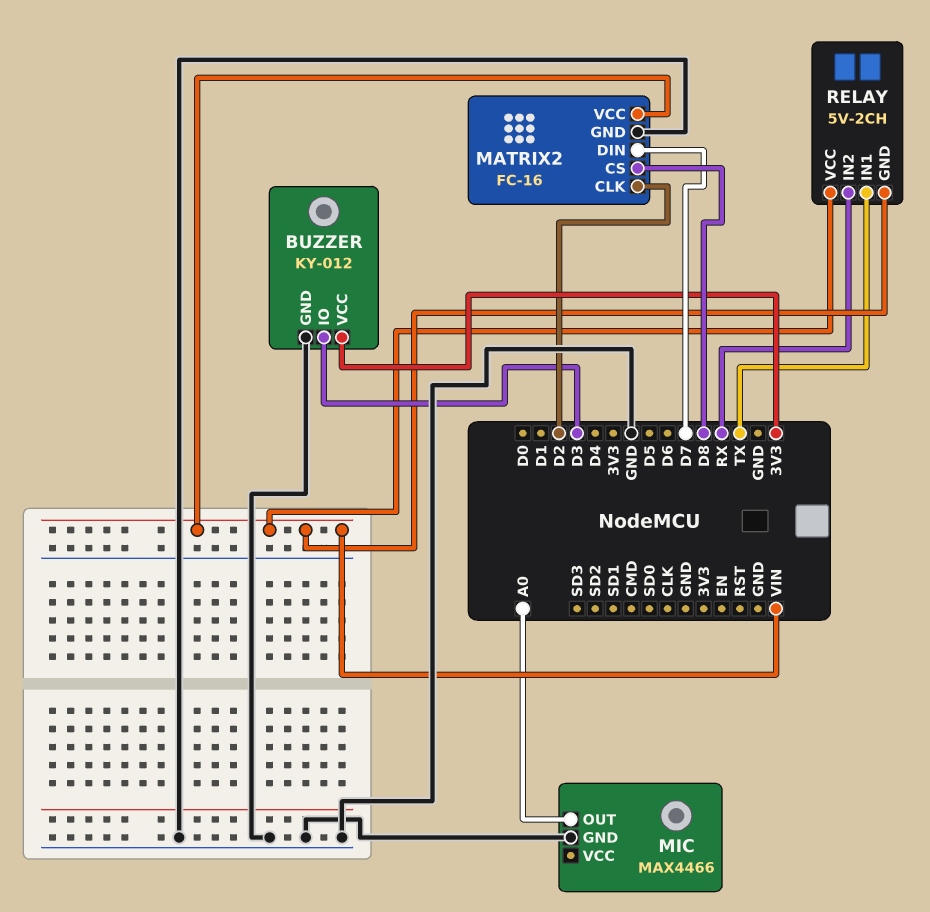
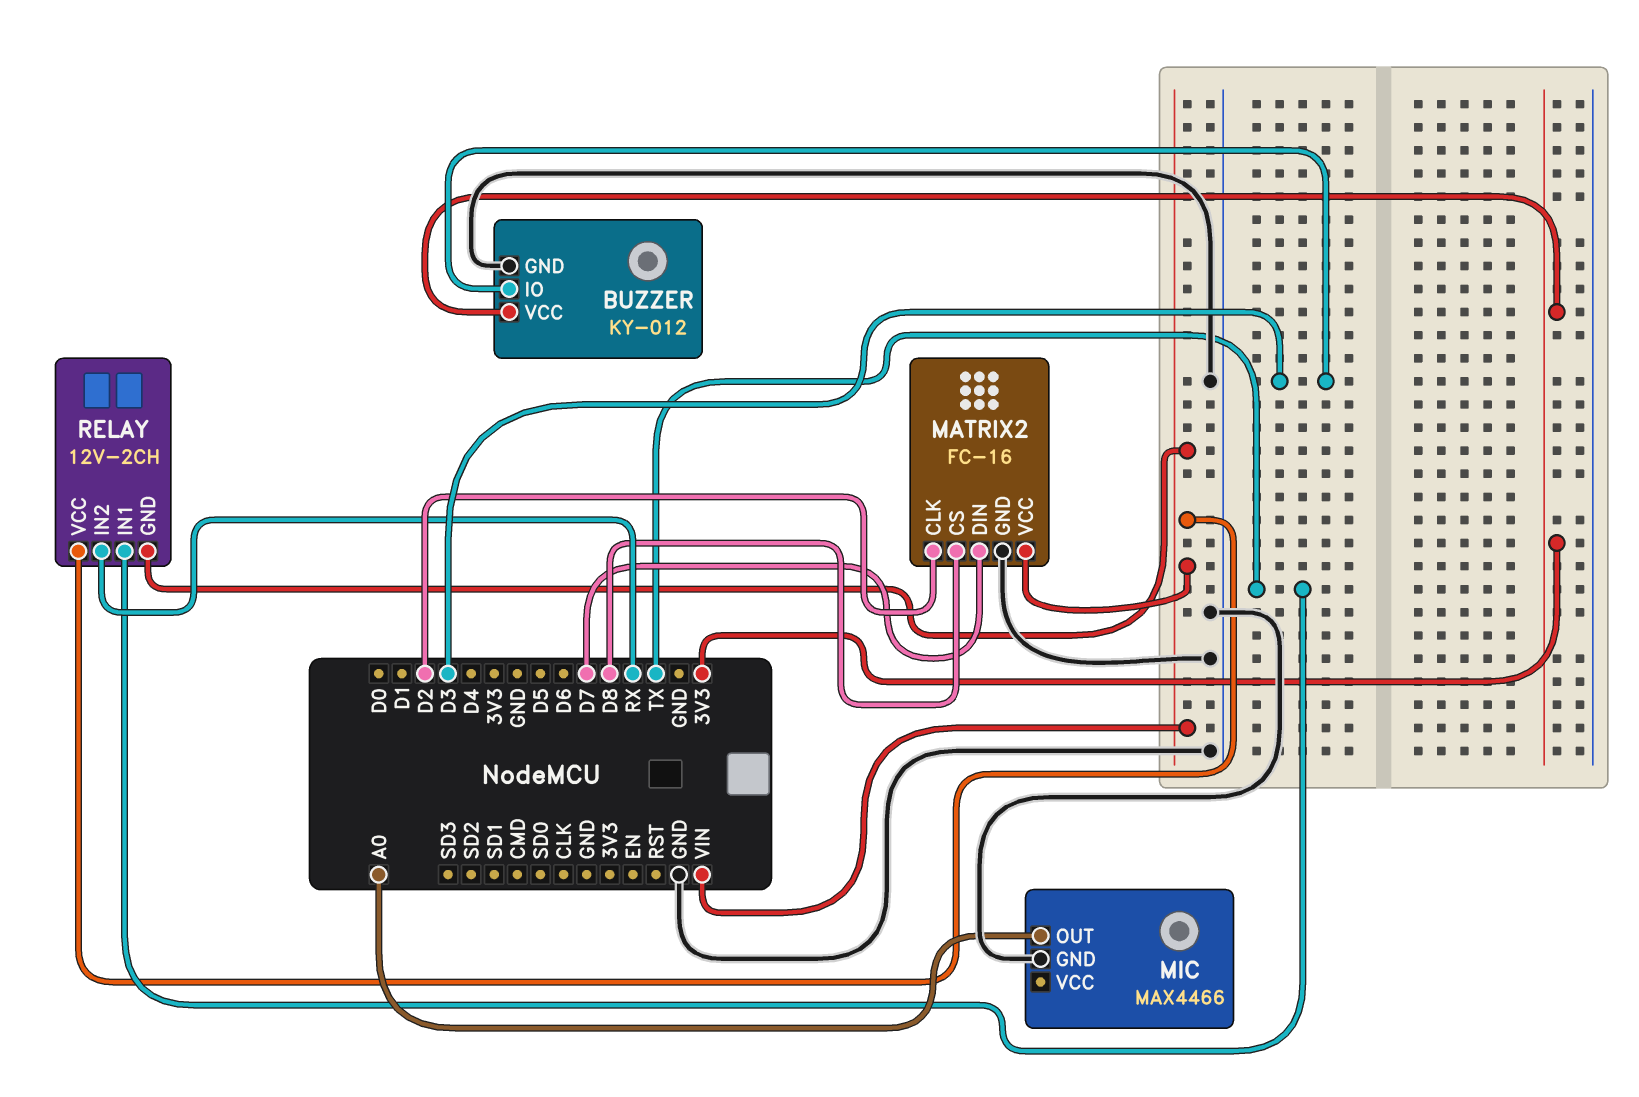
RELAY: 5V-2CH -> 12V-2CH

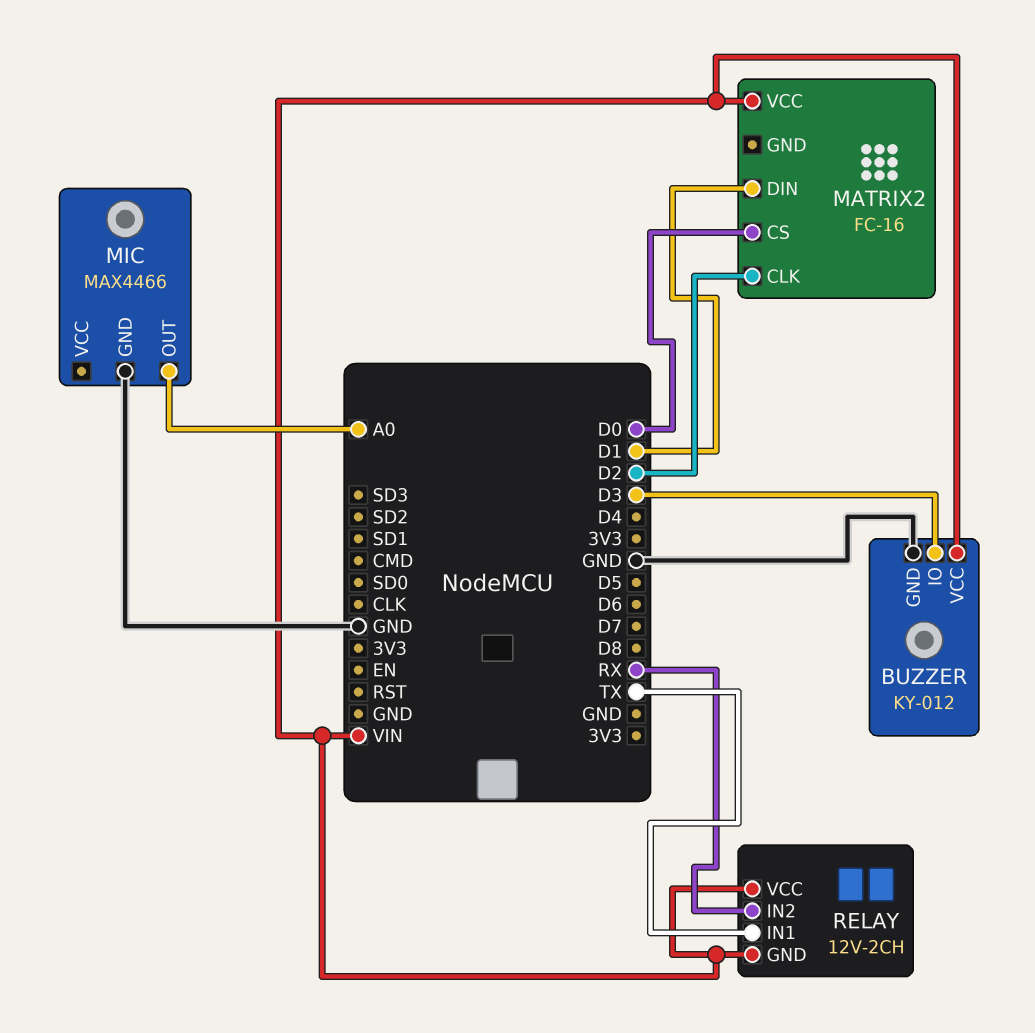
BUZZER pin VCC: 3V3 -> VIN
MATRIX2 pin CS: D8 -> D0
MATRIX2 pin DIN: D7 -> D1
MATRIX2 pin GND: GND -> none

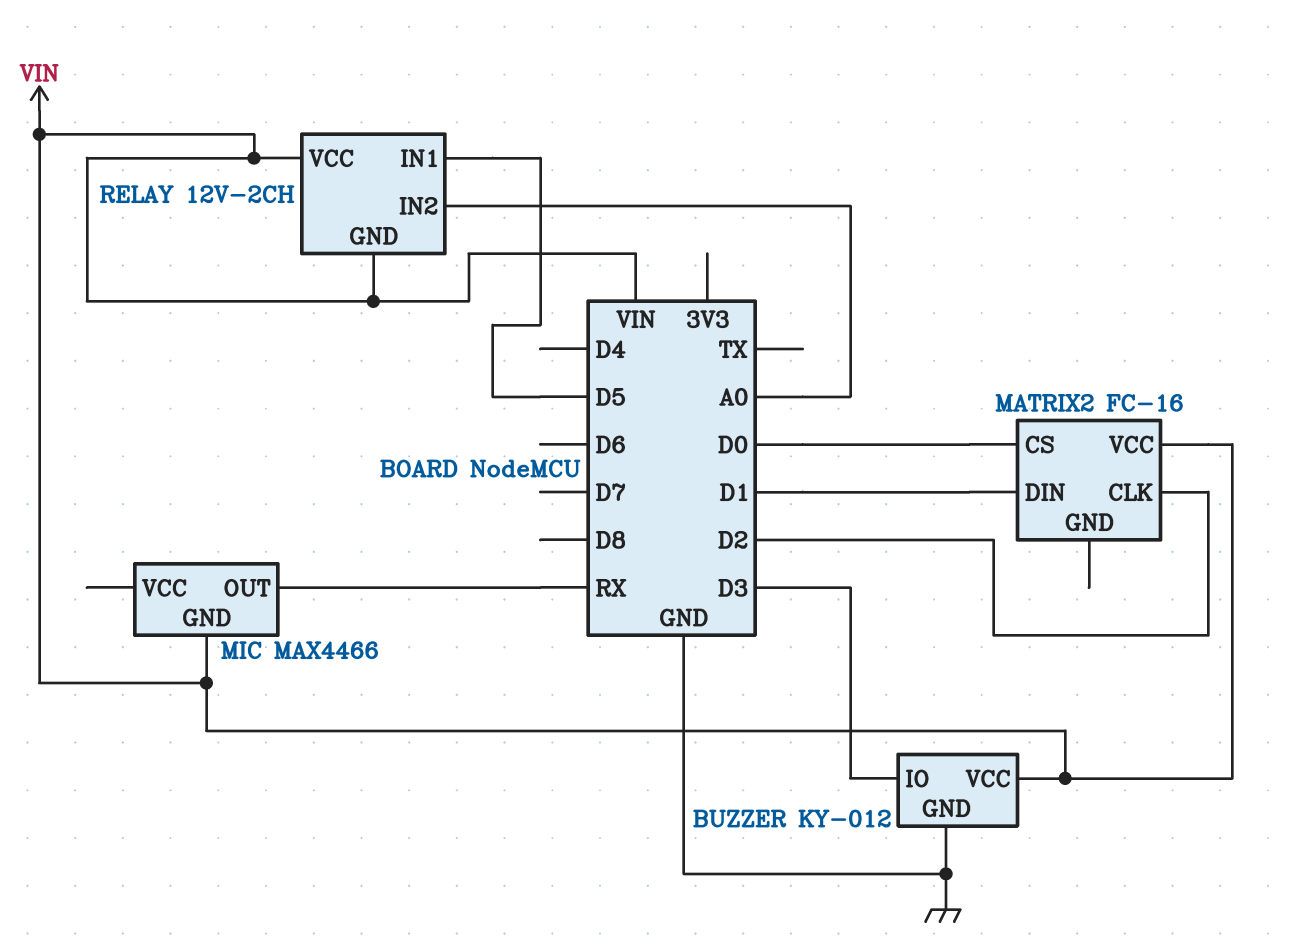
MIC pin GND: GND -> VIN
MIC pin OUT: A0 -> RX
RELAY pin IN1: TX -> D5
RELAY pin IN2: RX -> A0

